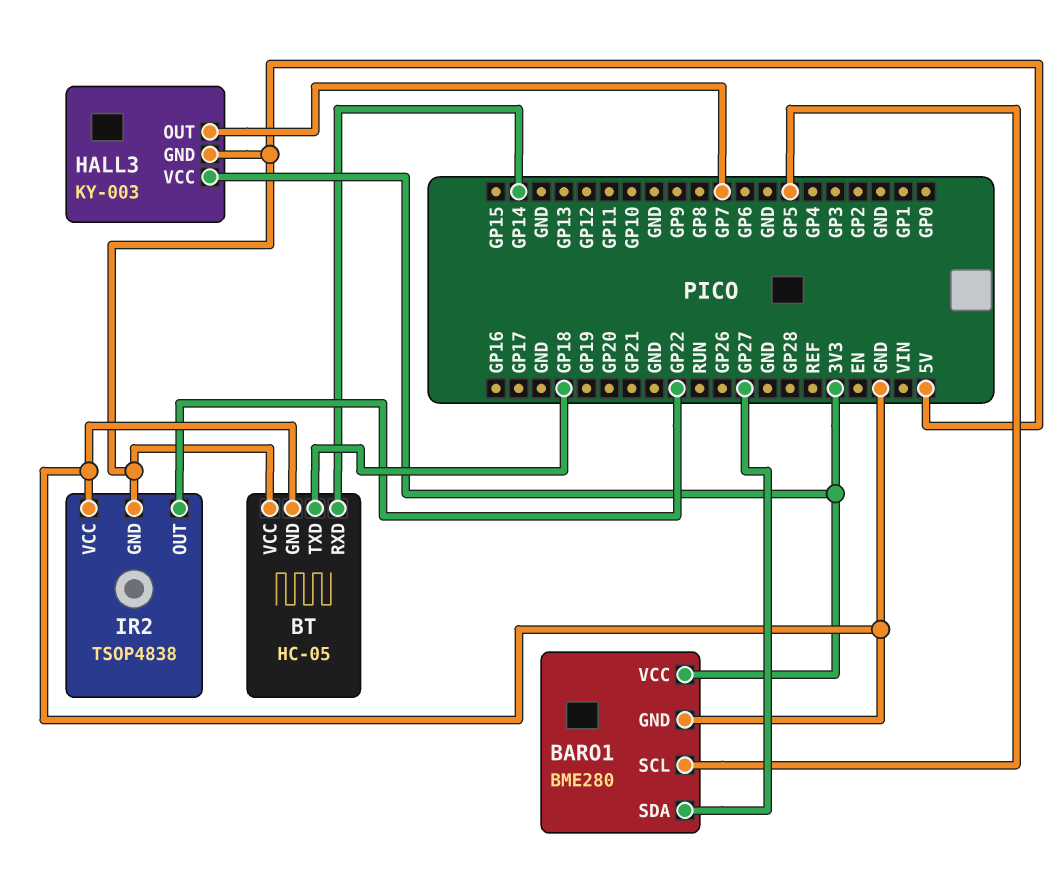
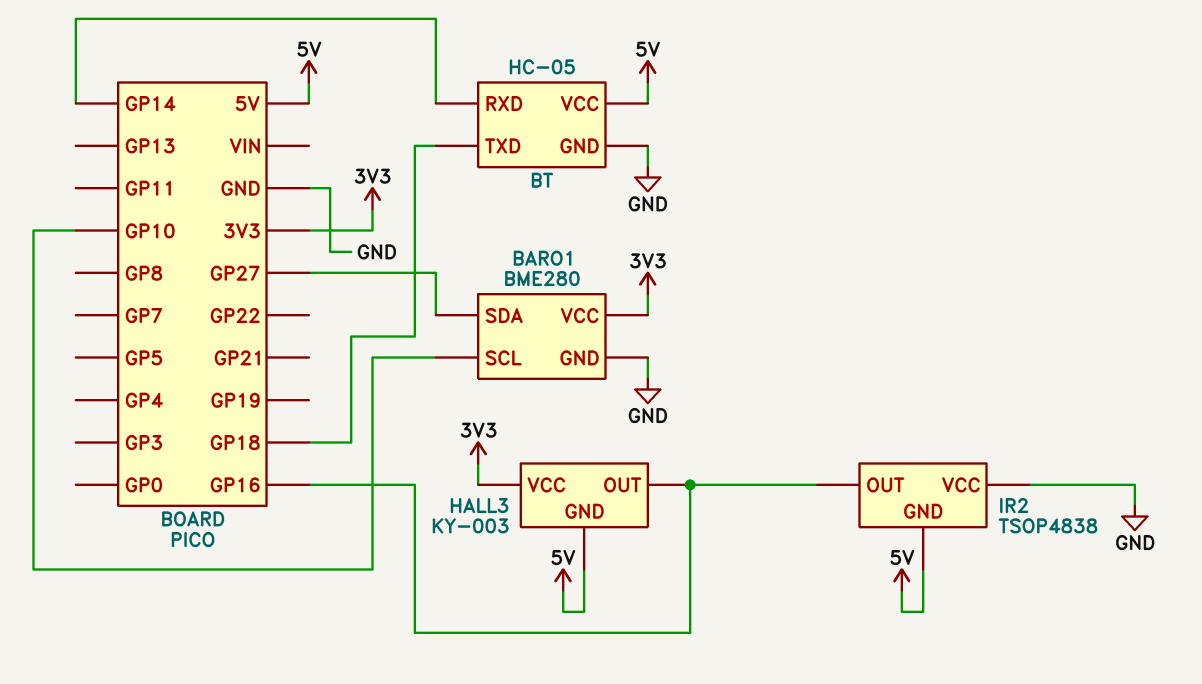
BARO1 pin SCL: GP5 -> GP10
HALL3 pin OUT: GP7 -> GP16
IR2 pin OUT: GP22 -> GP16

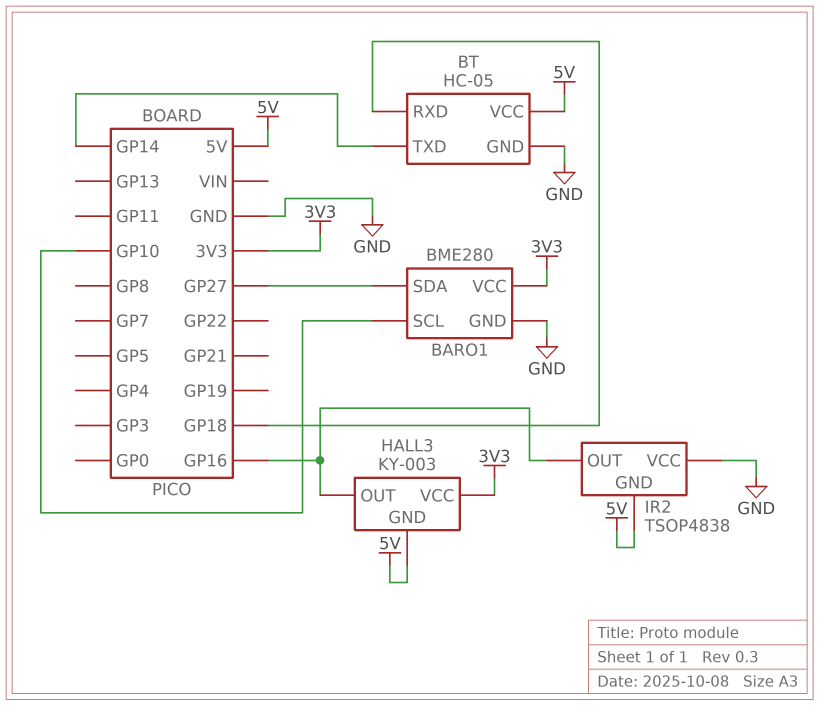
BT pin RXD: GP14 -> GP18
BT pin TXD: GP18 -> GP14

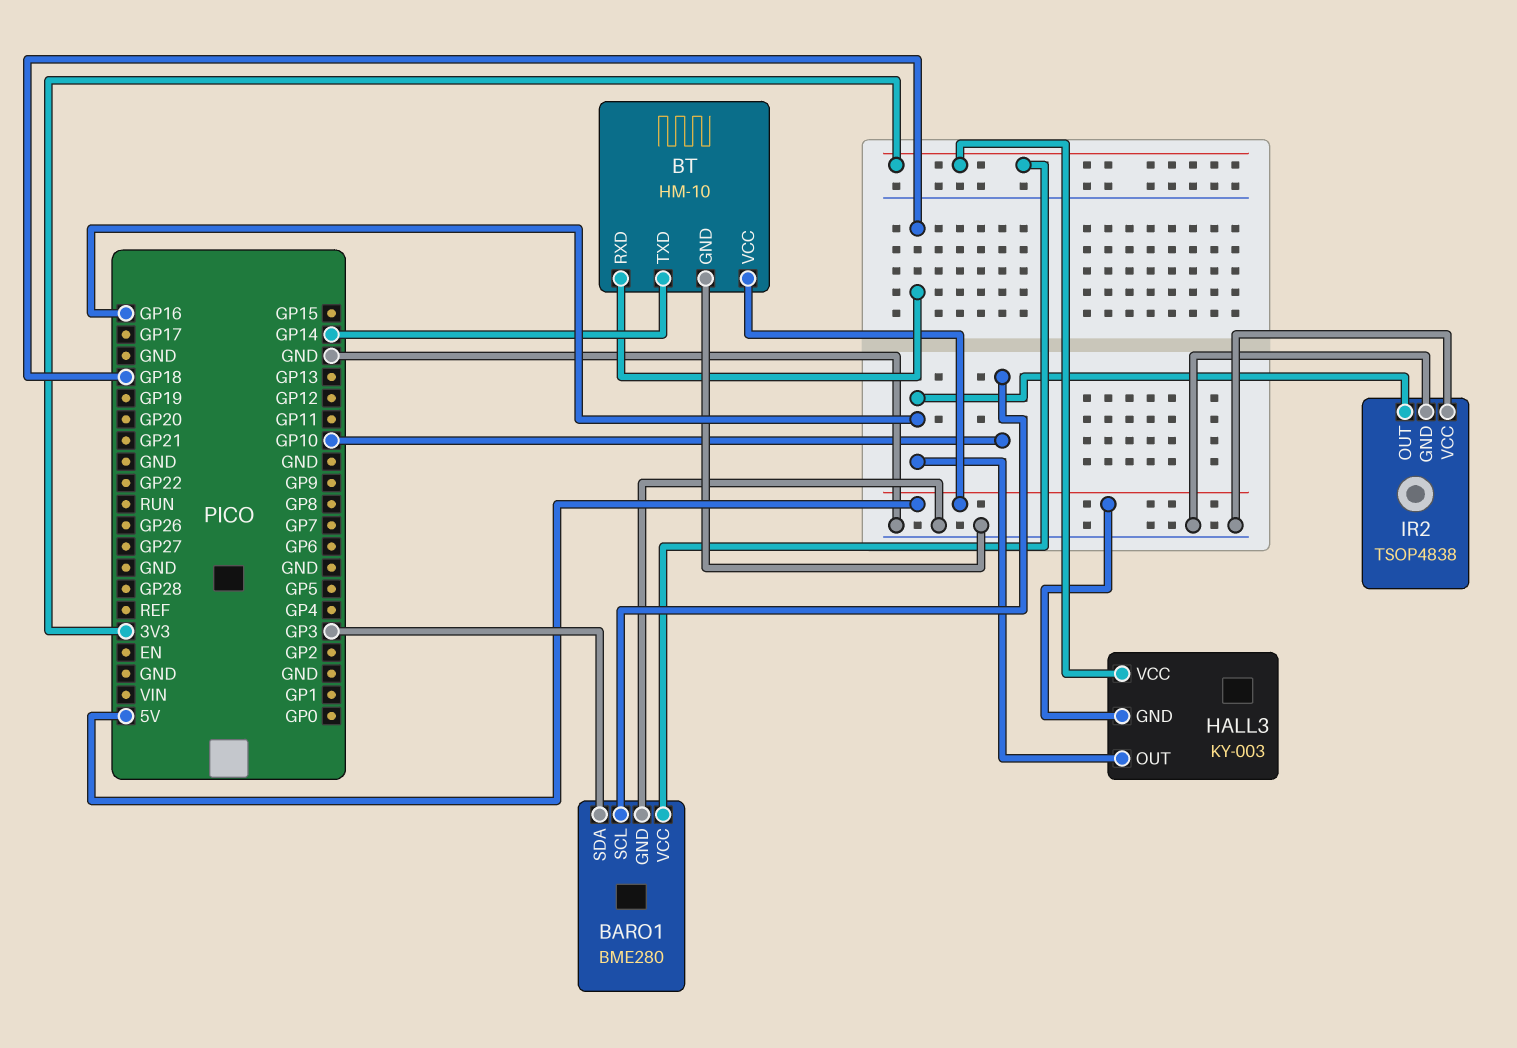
BARO1 pin SDA: GP27 -> GP3
BT: HC-05 -> HM-10
IR2 pin GND: 5V -> GND

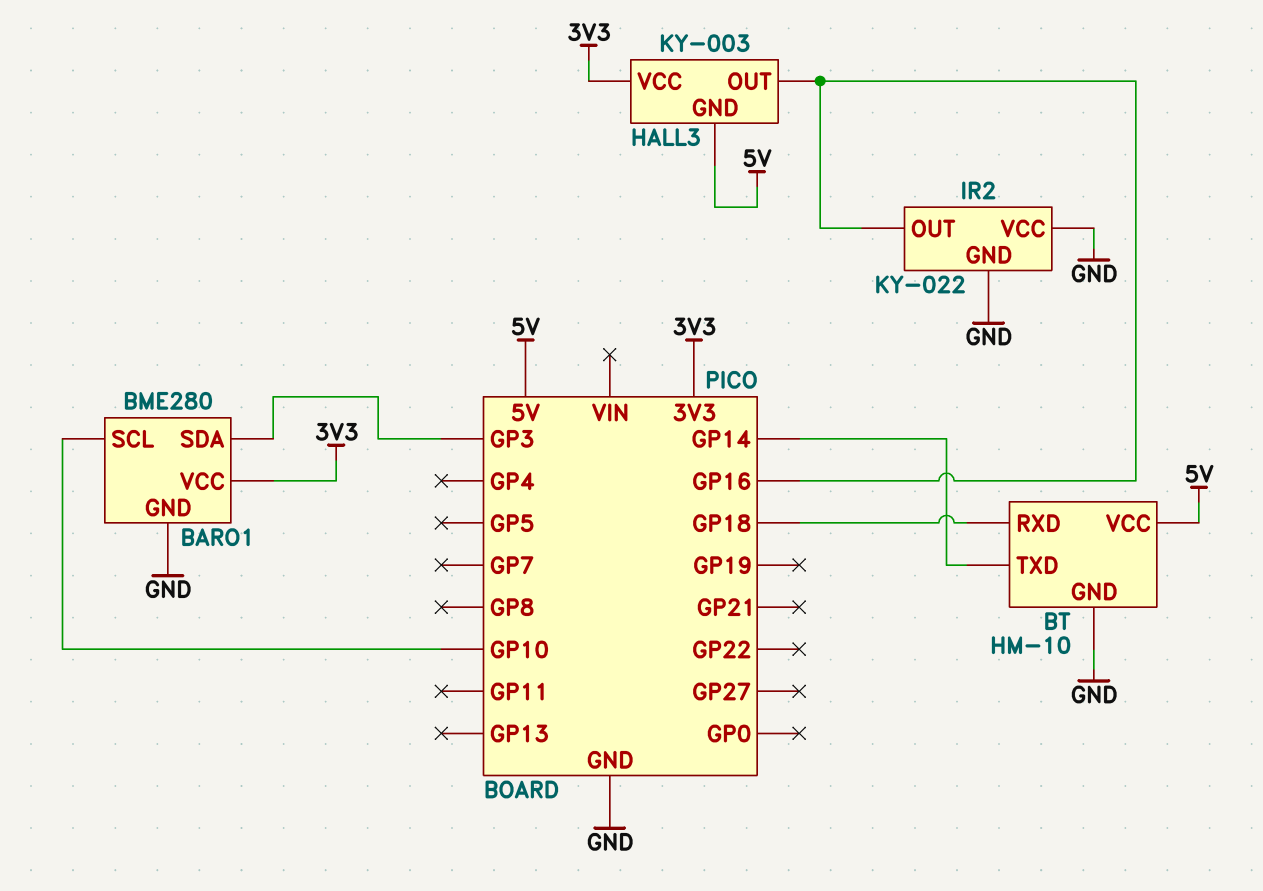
IR2: TSOP4838 -> KY-022

